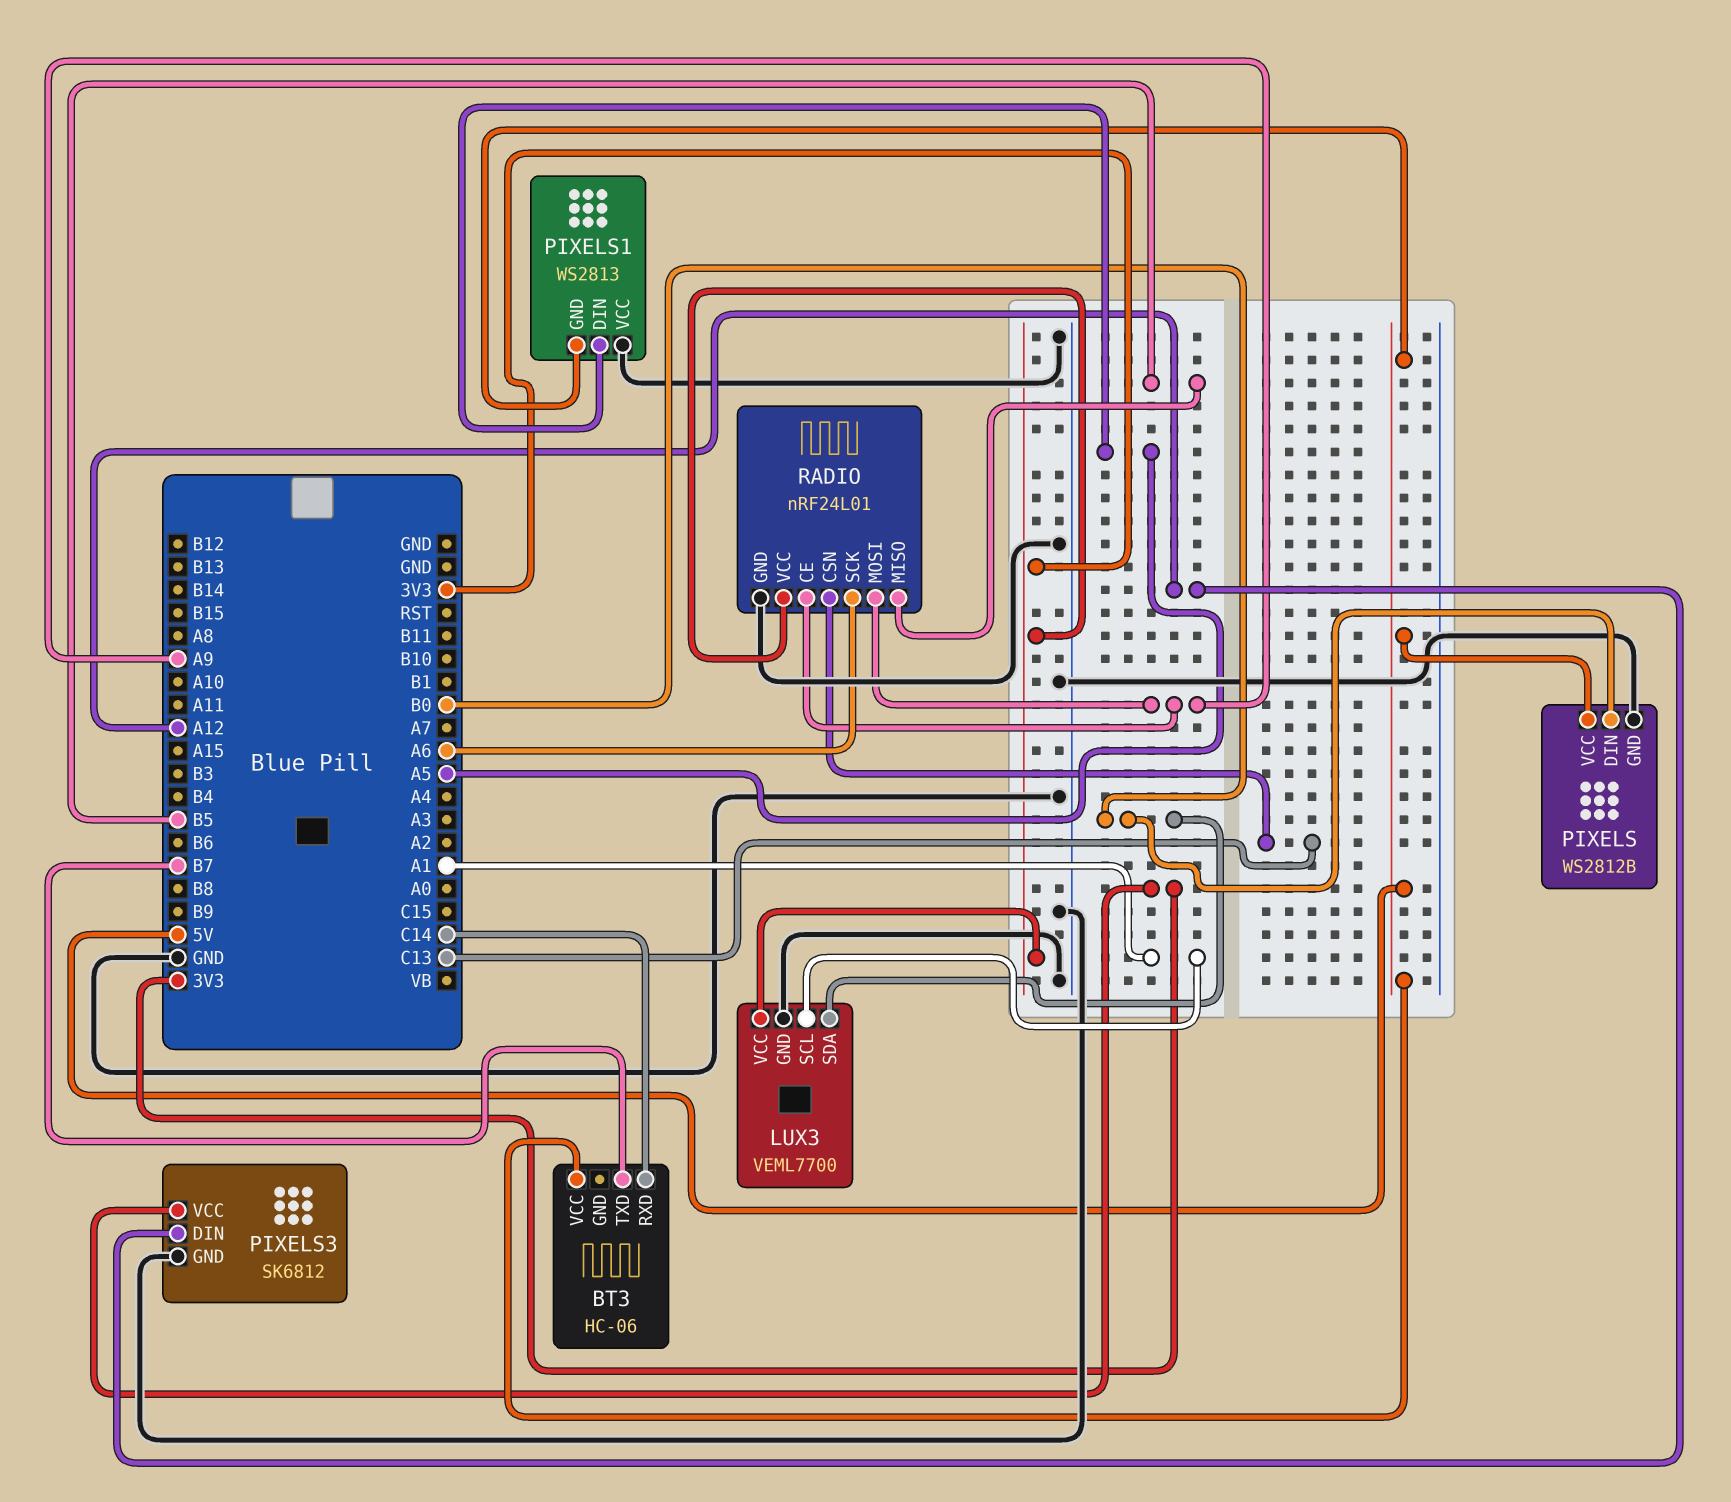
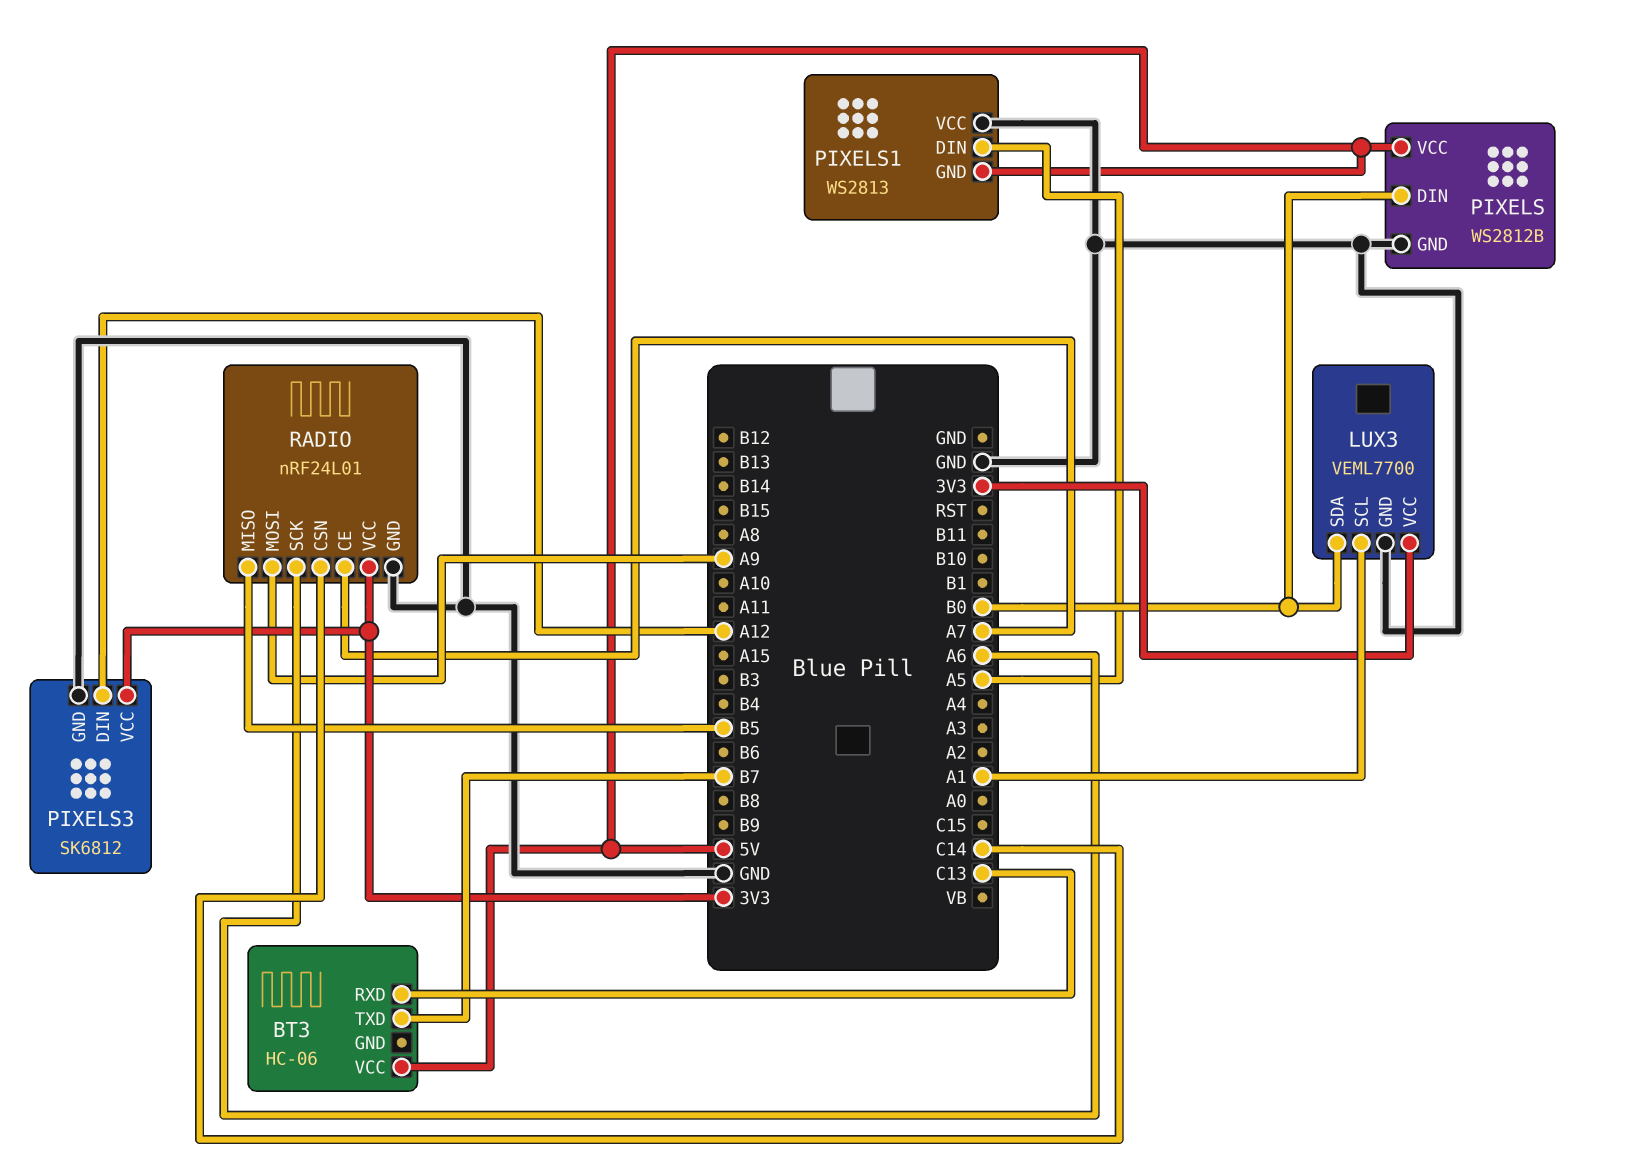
BT3 pin RXD: C14 -> C13
RADIO pin CE: A9 -> A7
RADIO pin CSN: C13 -> C14

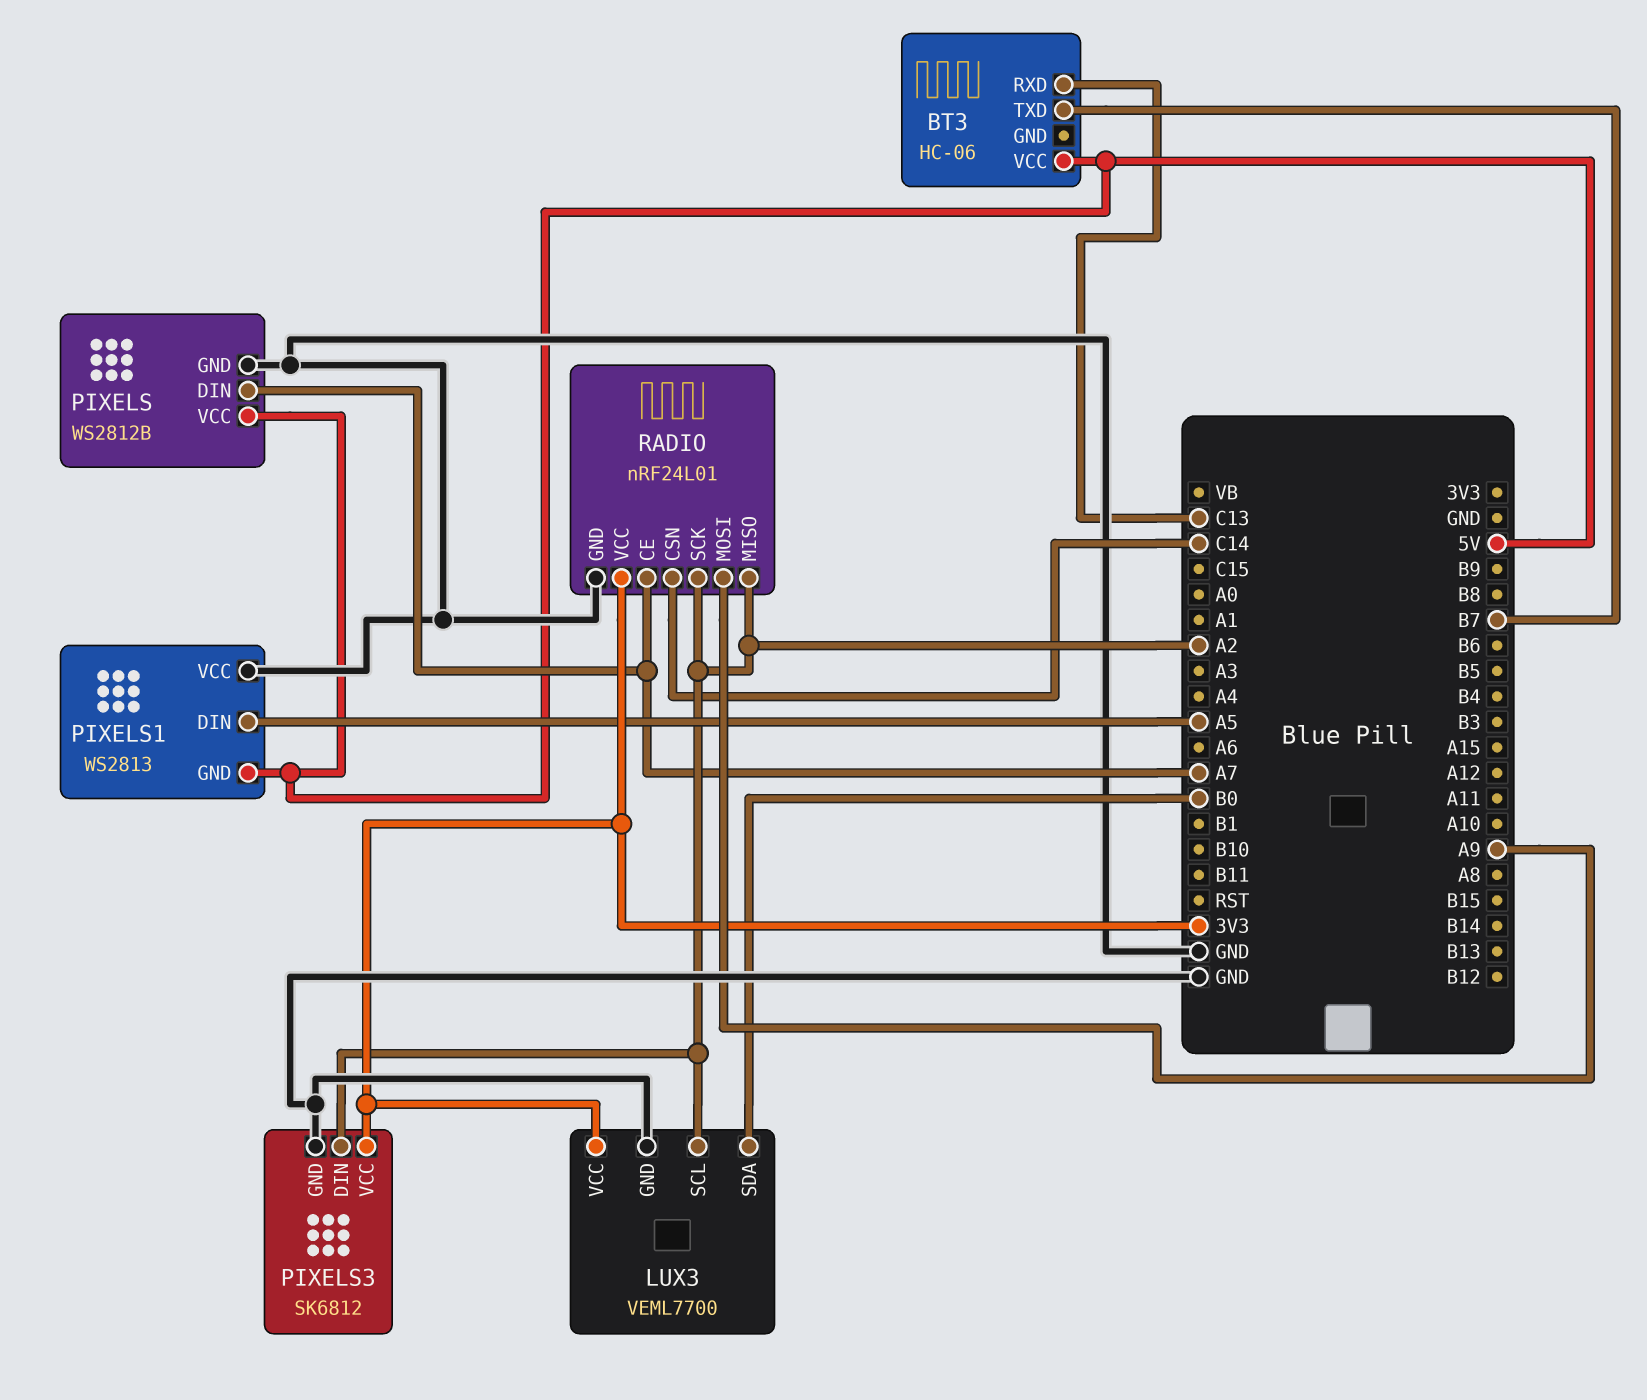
LUX3 pin SCL: A1 -> A2
PIXELS pin DIN: B0 -> A7
PIXELS3 pin DIN: A12 -> A2
RADIO pin MISO: B5 -> A2
RADIO pin SCK: A6 -> A2

